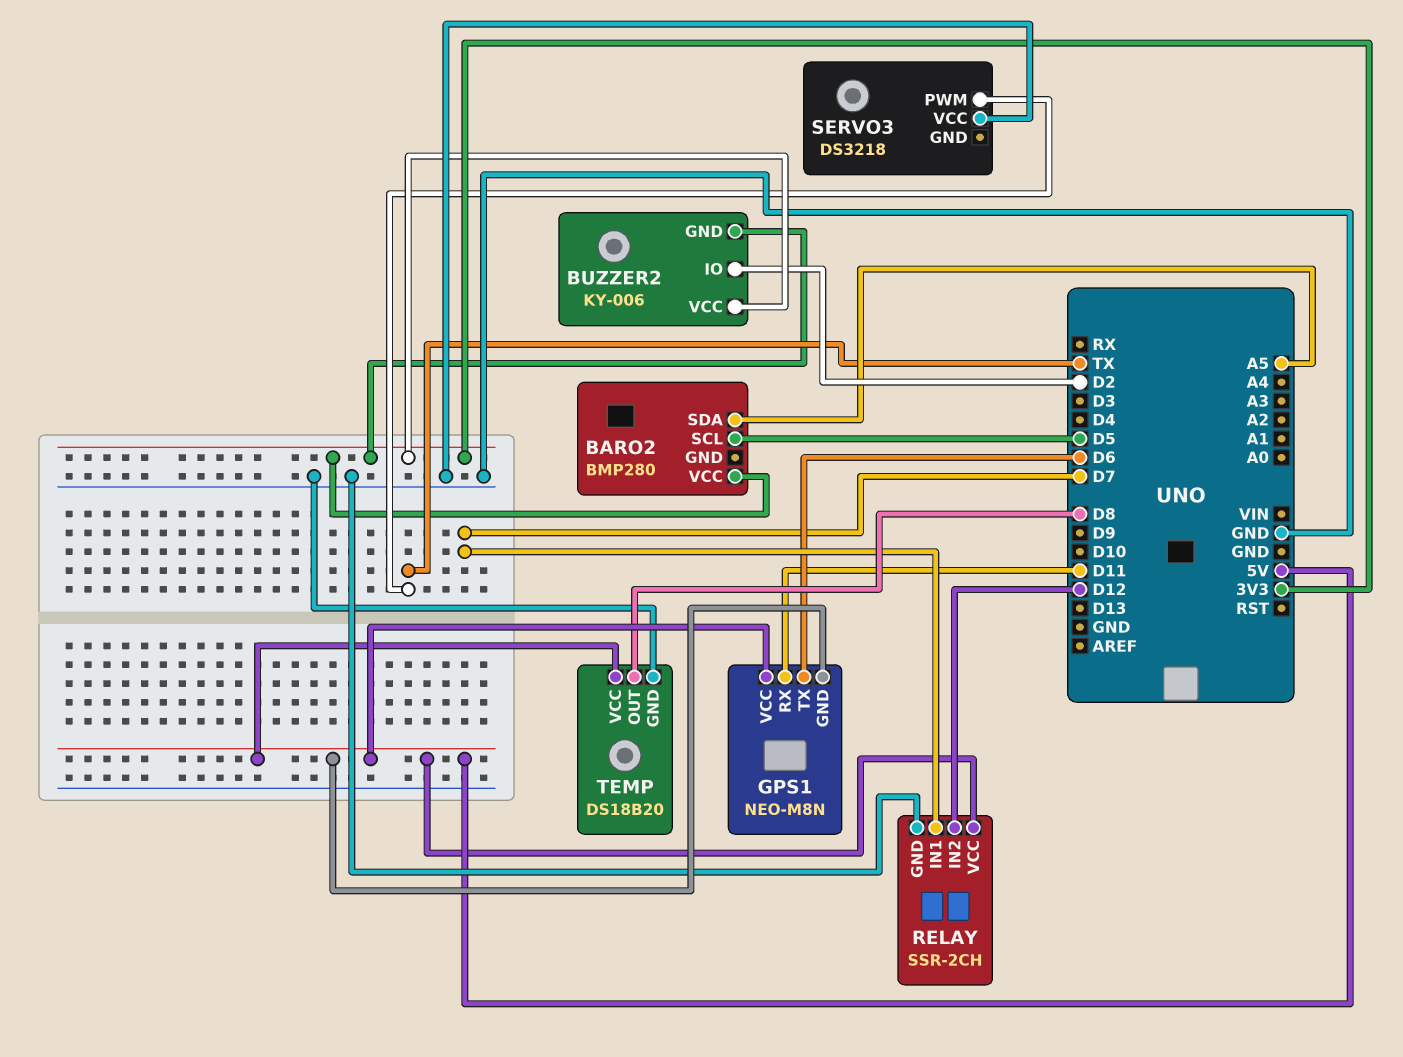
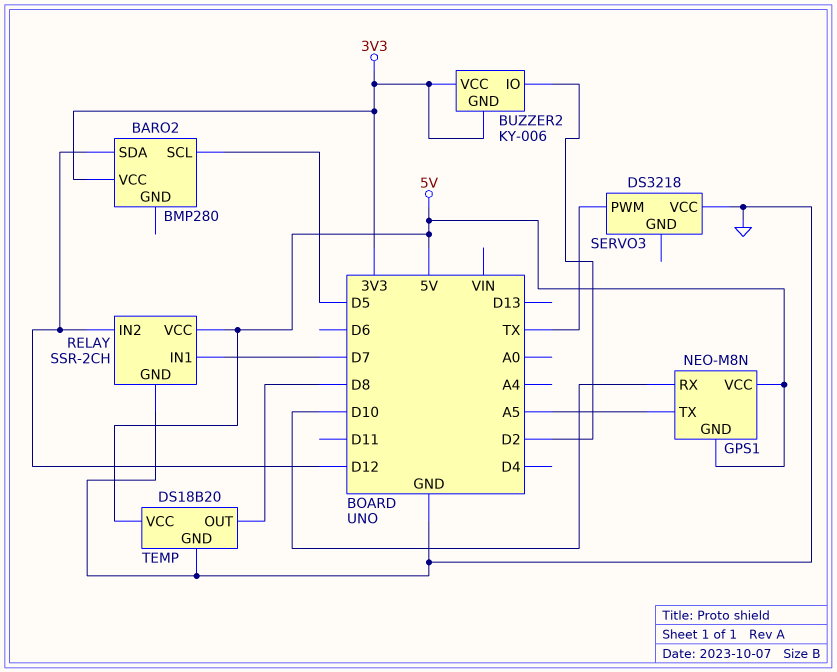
BARO2 pin SDA: A5 -> D12
GPS1 pin RX: D11 -> D10
GPS1 pin TX: D6 -> A5

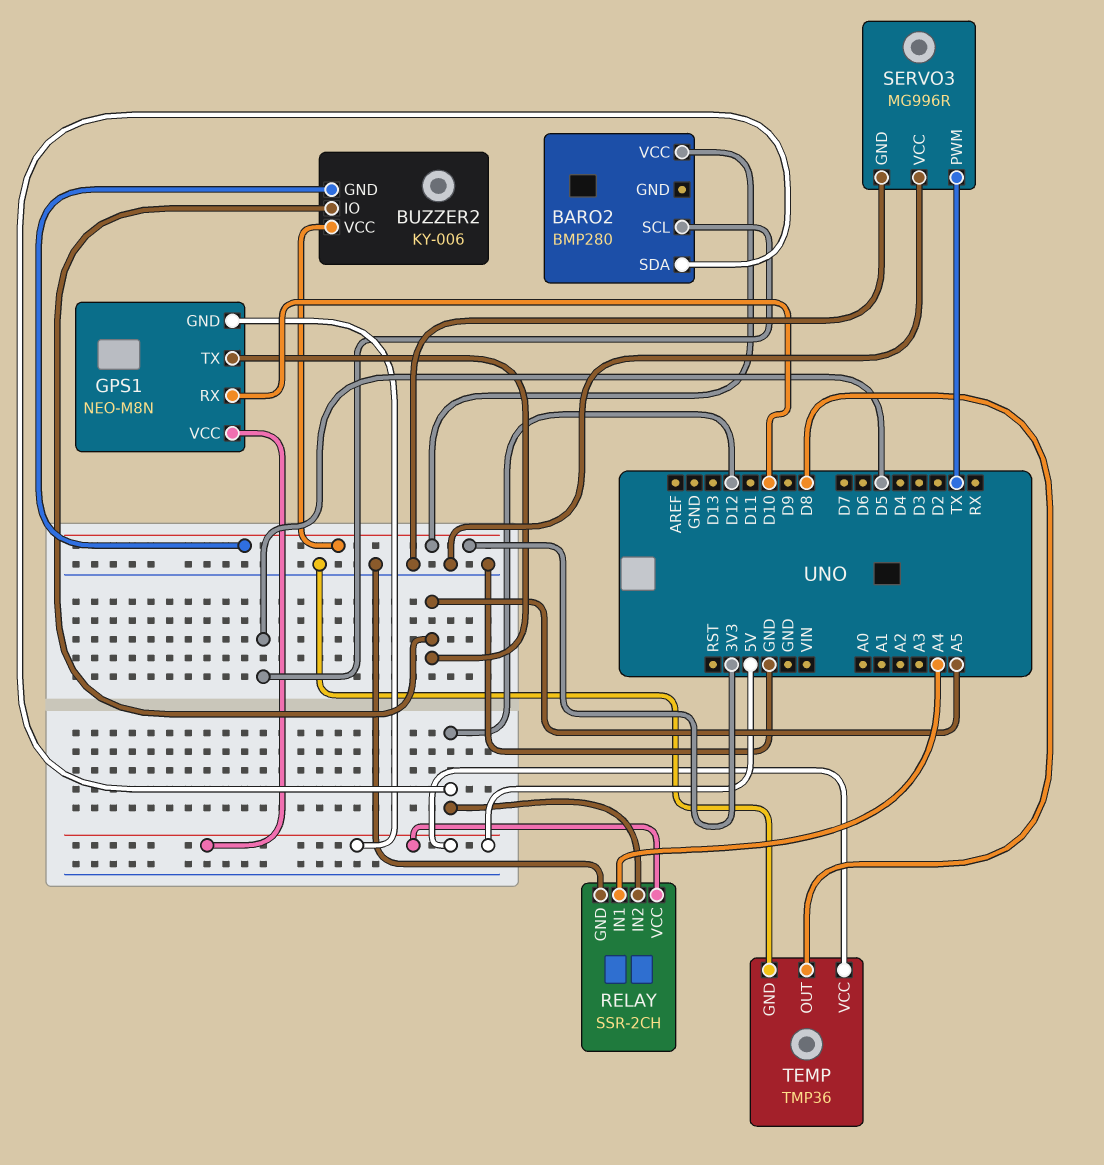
BUZZER2 pin IO: D2 -> A5
RELAY pin IN1: D7 -> A4
SERVO3: DS3218 -> MG996R
SERVO3 pin GND: none -> GND
TEMP: DS18B20 -> TMP36

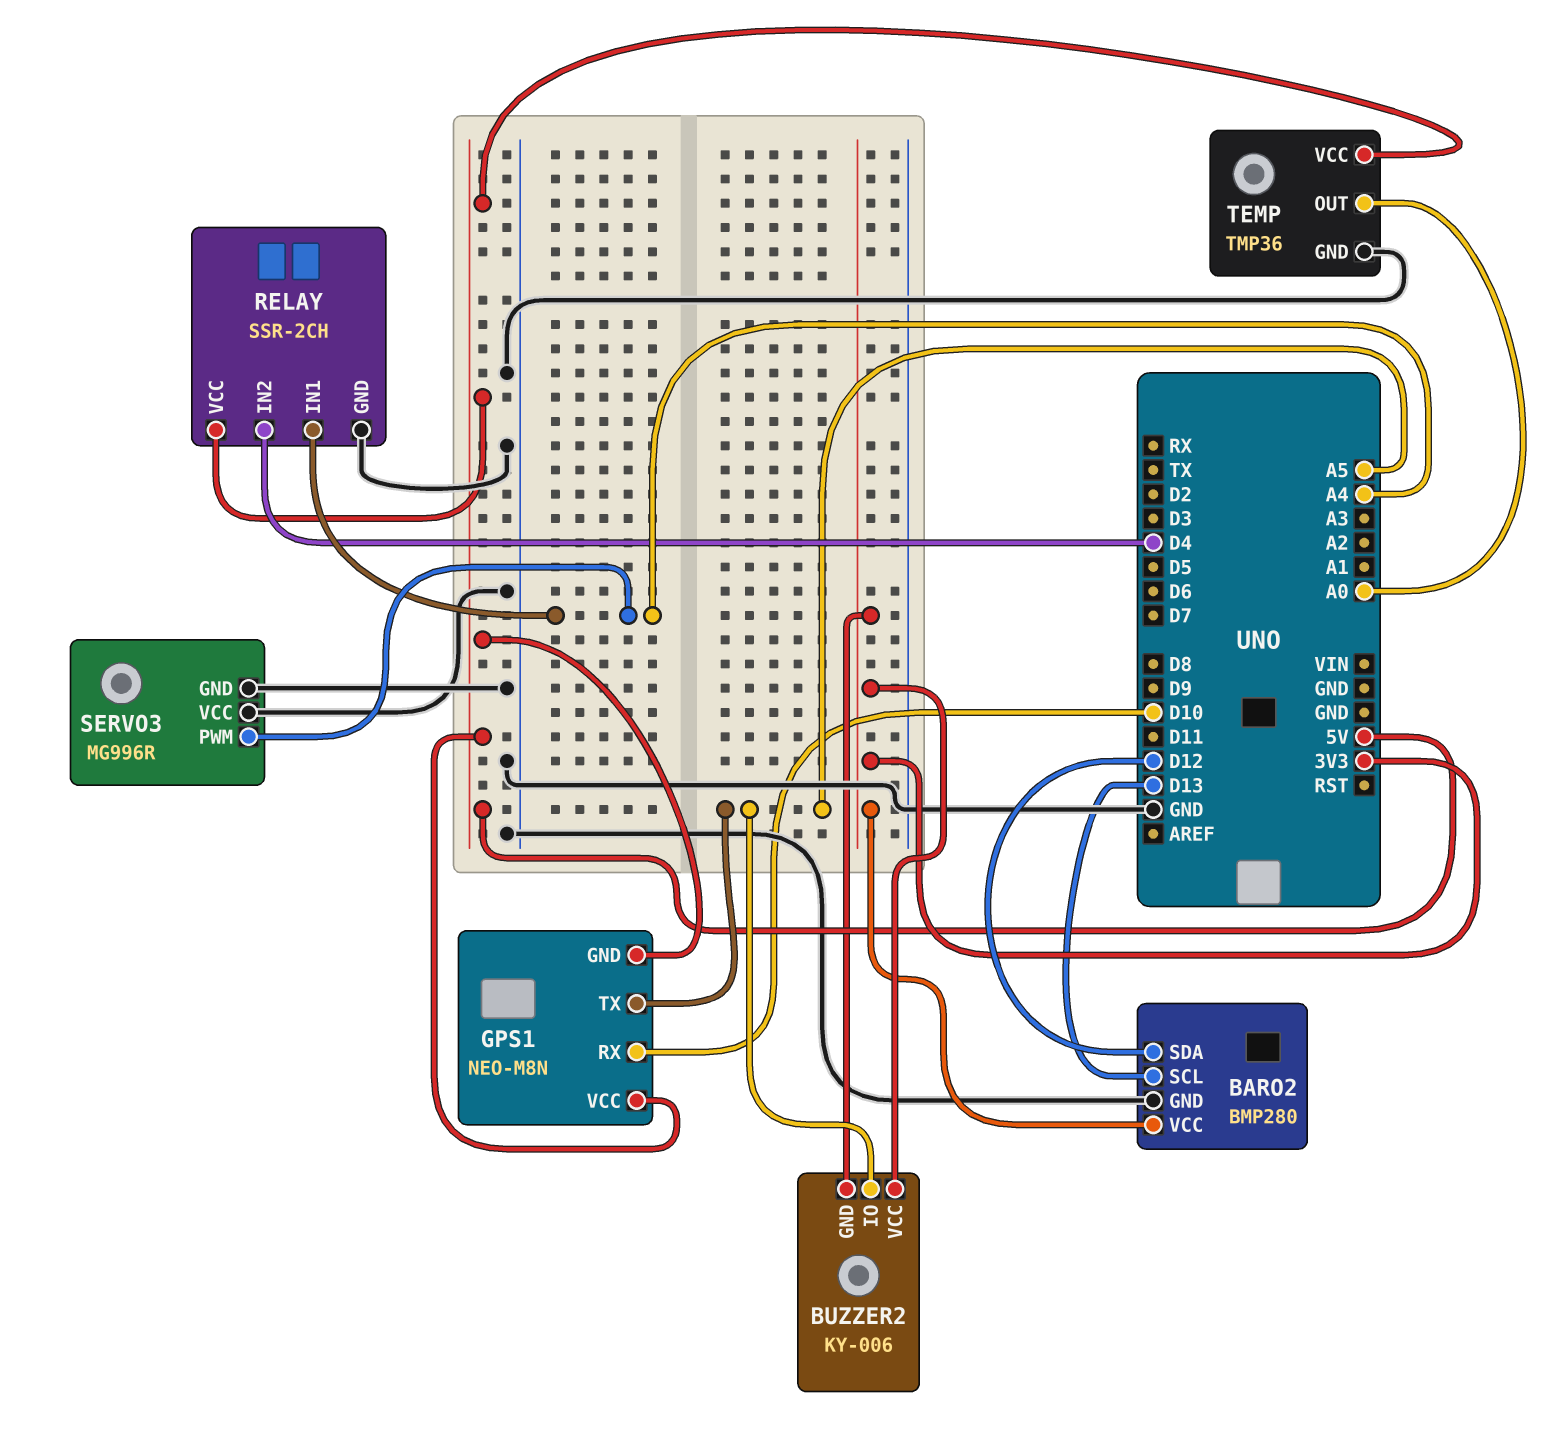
BARO2 pin GND: none -> GND
BARO2 pin SCL: D5 -> D13
RELAY pin IN2: D12 -> D4
SERVO3 pin PWM: TX -> A4
TEMP pin OUT: D8 -> A0

